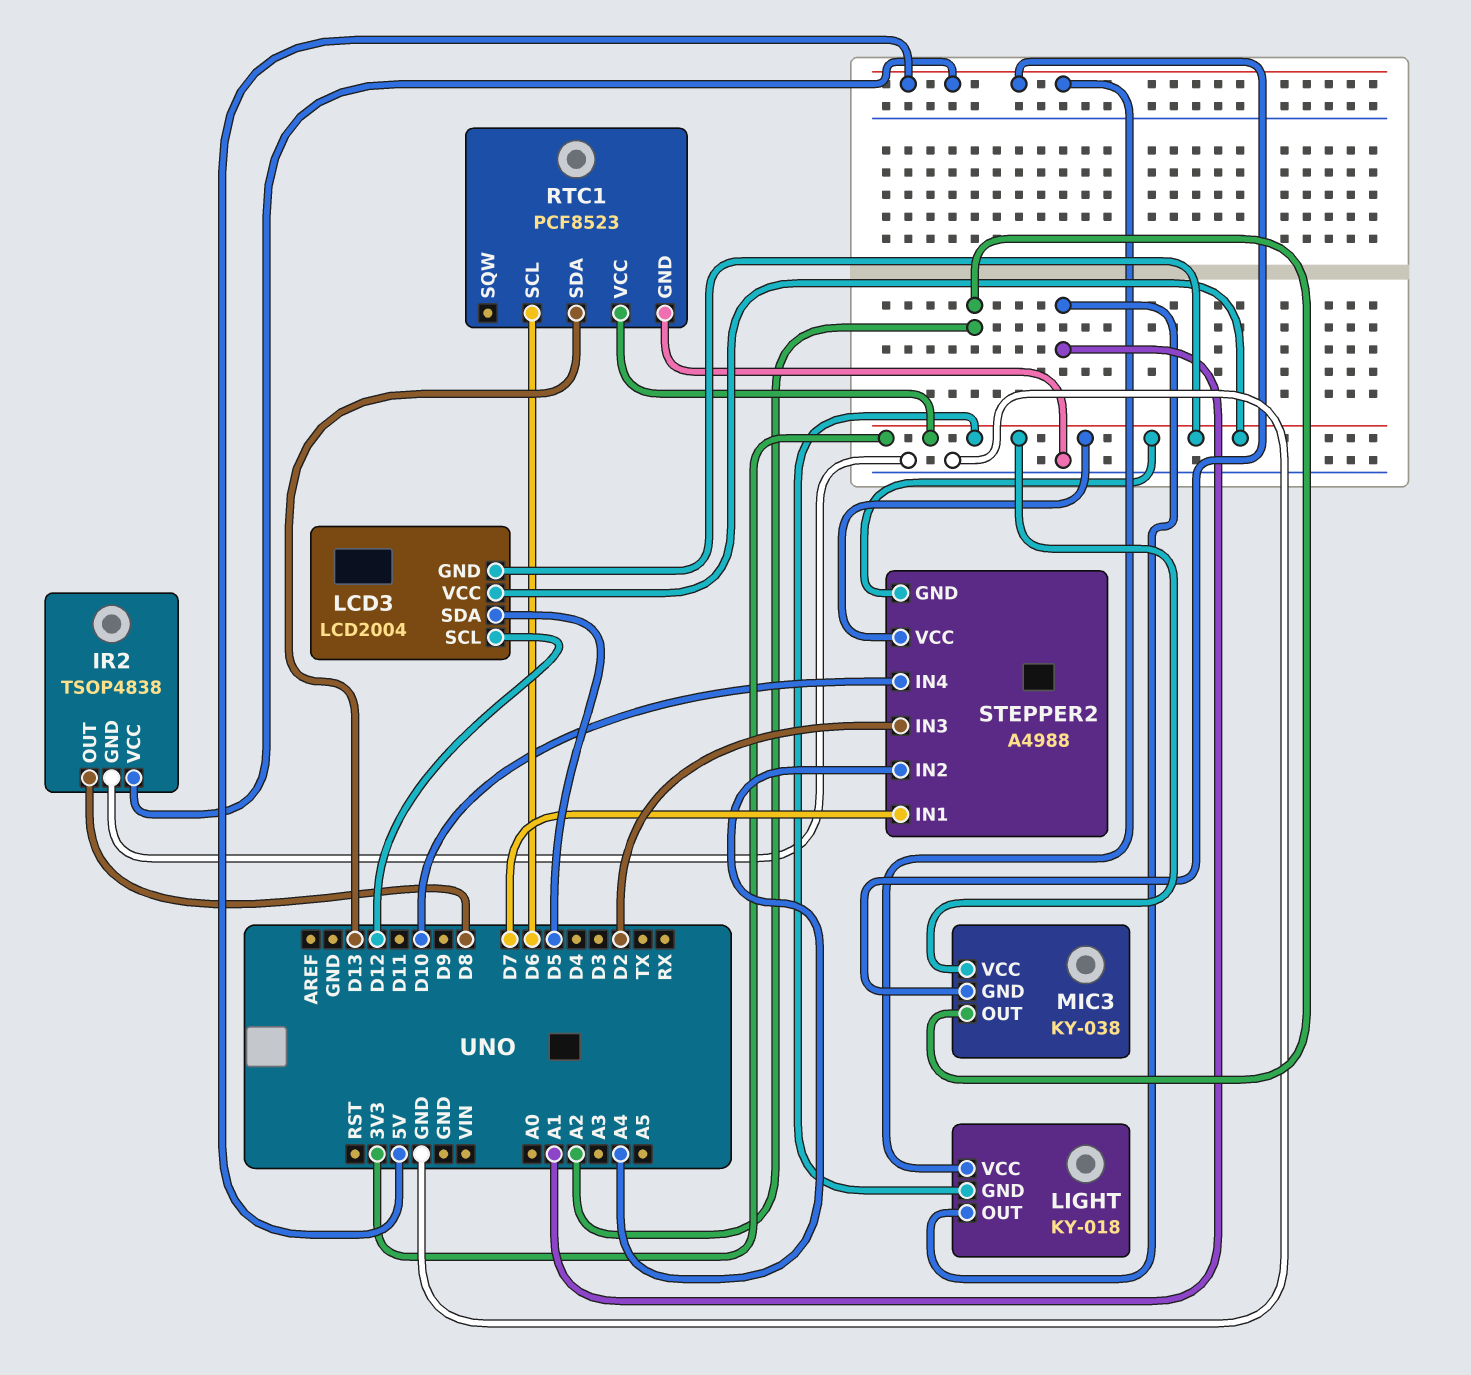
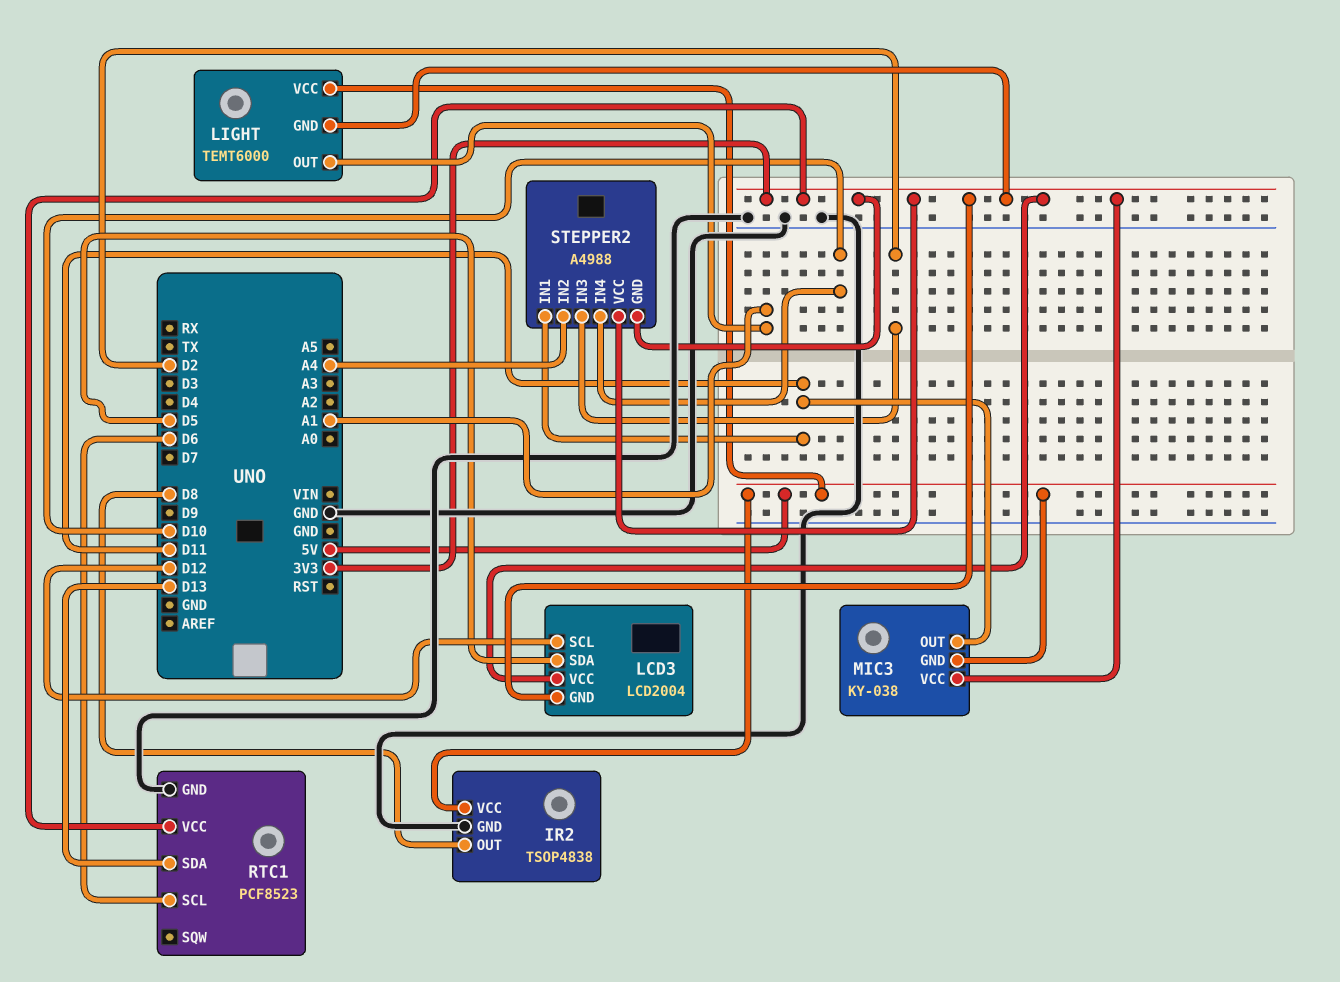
LIGHT: KY-018 -> TEMT6000
MIC3 pin OUT: A2 -> D11
STEPPER2 pin IN1: D7 -> D11

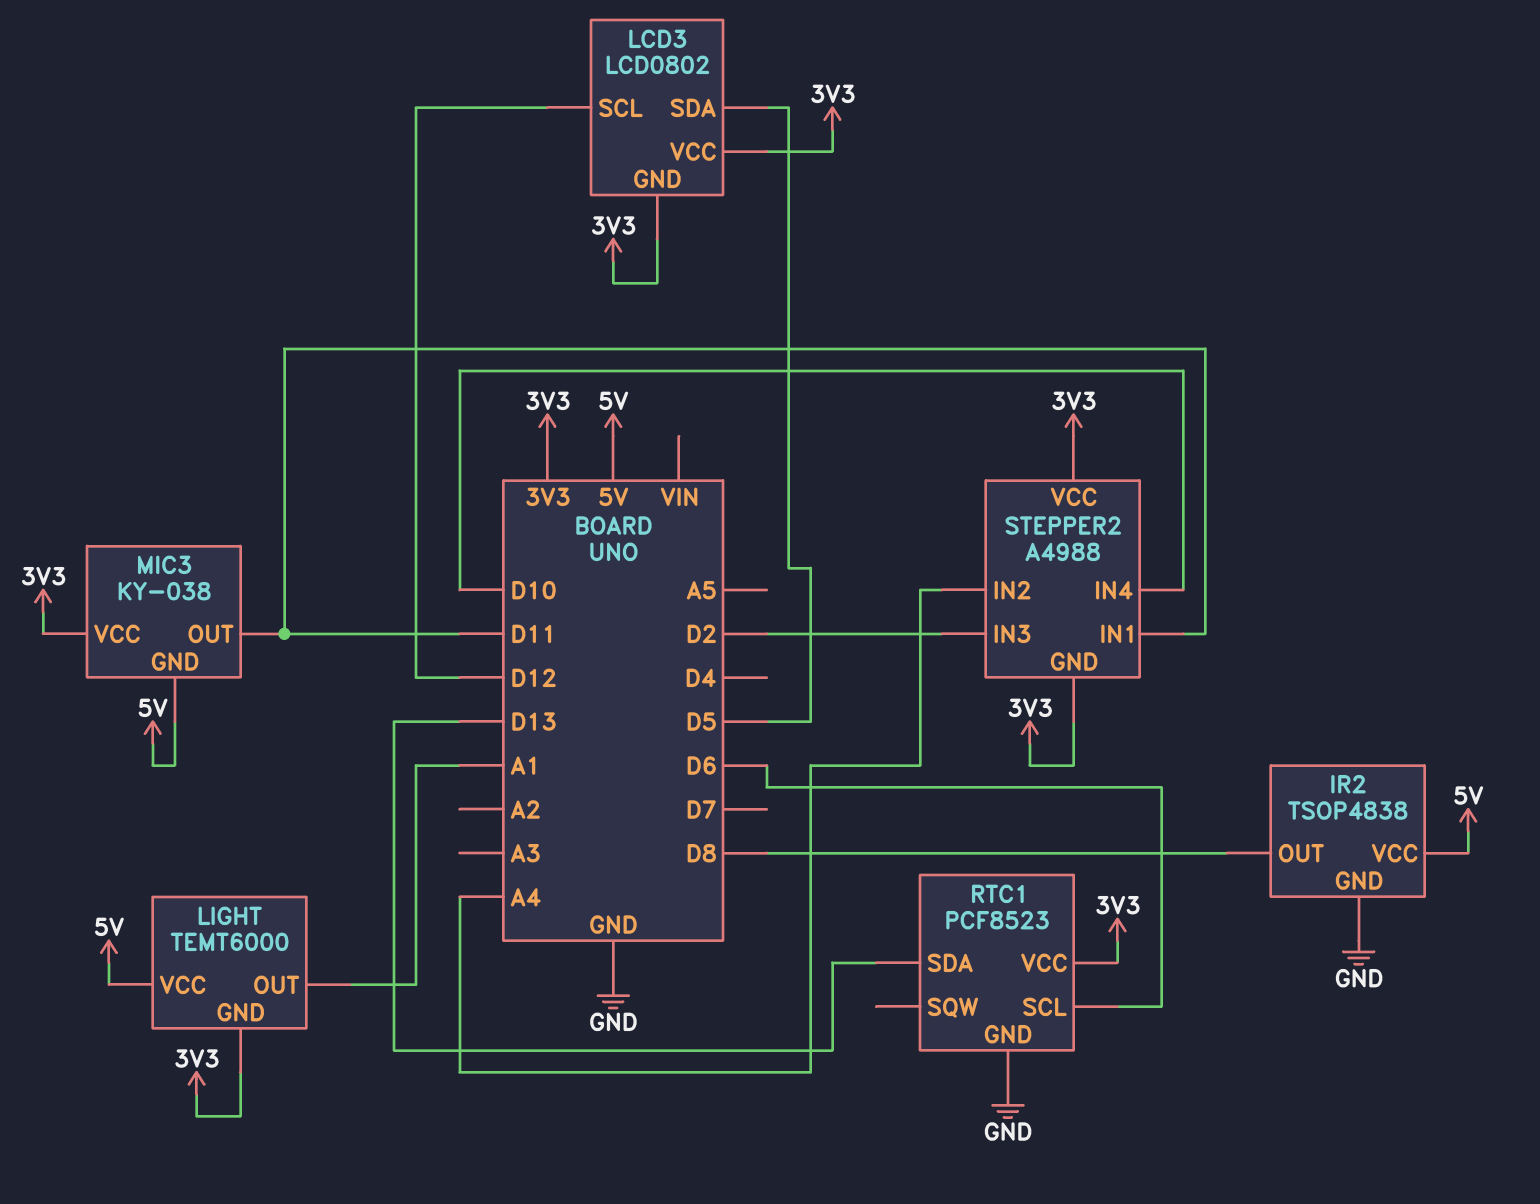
LCD3: LCD2004 -> LCD0802

